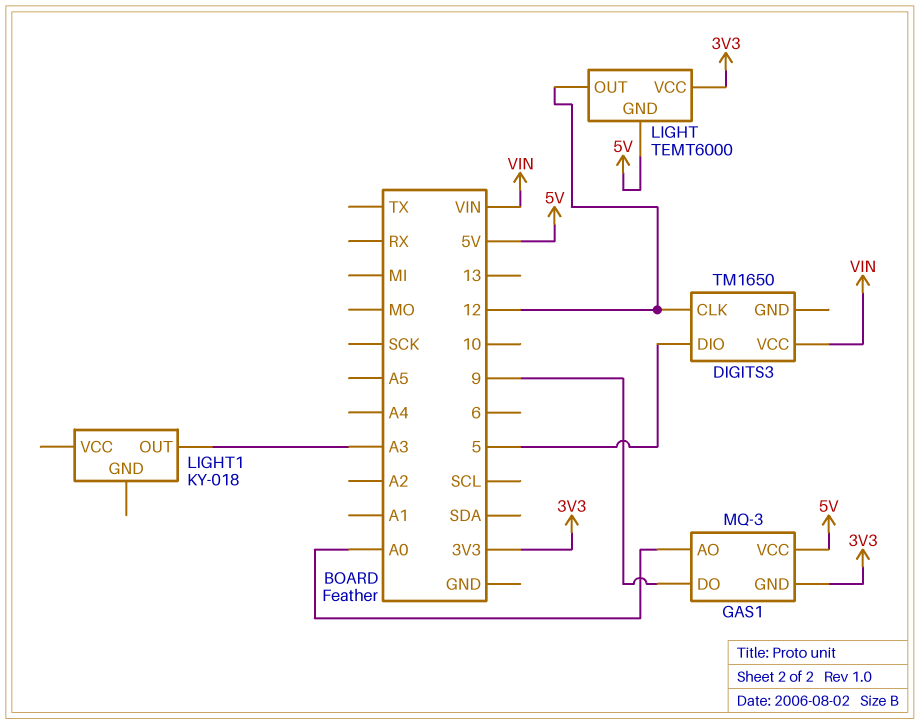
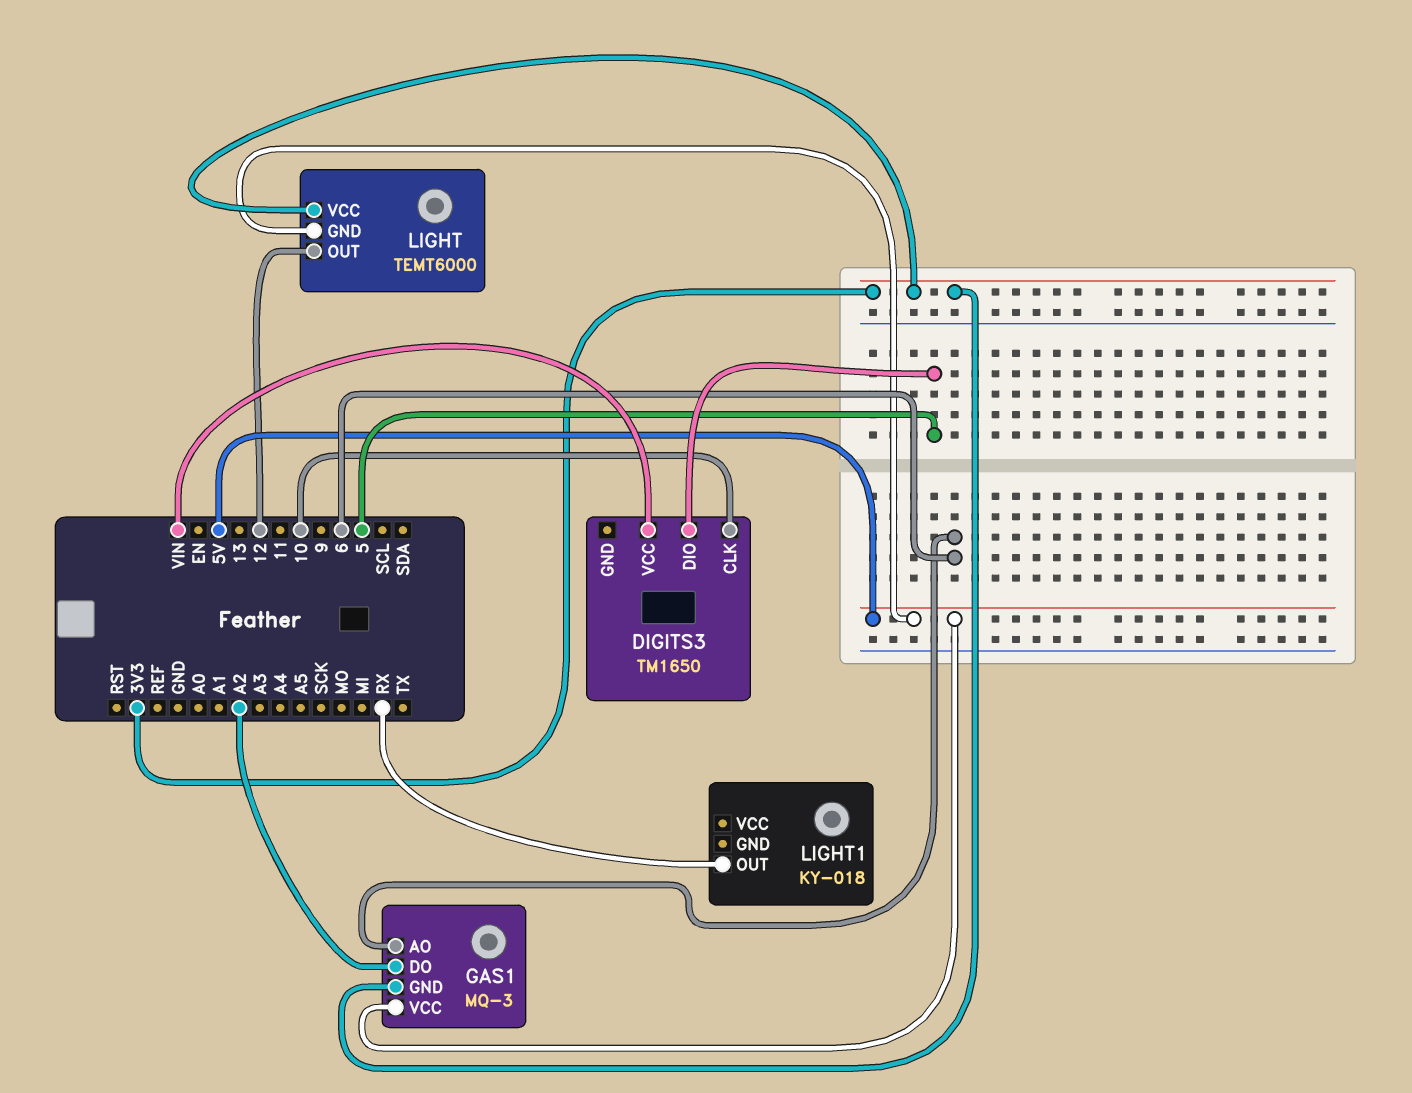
DIGITS3 pin CLK: 12 -> 10
GAS1 pin AO: A0 -> 6
GAS1 pin DO: 9 -> A2
LIGHT1 pin OUT: A3 -> RX

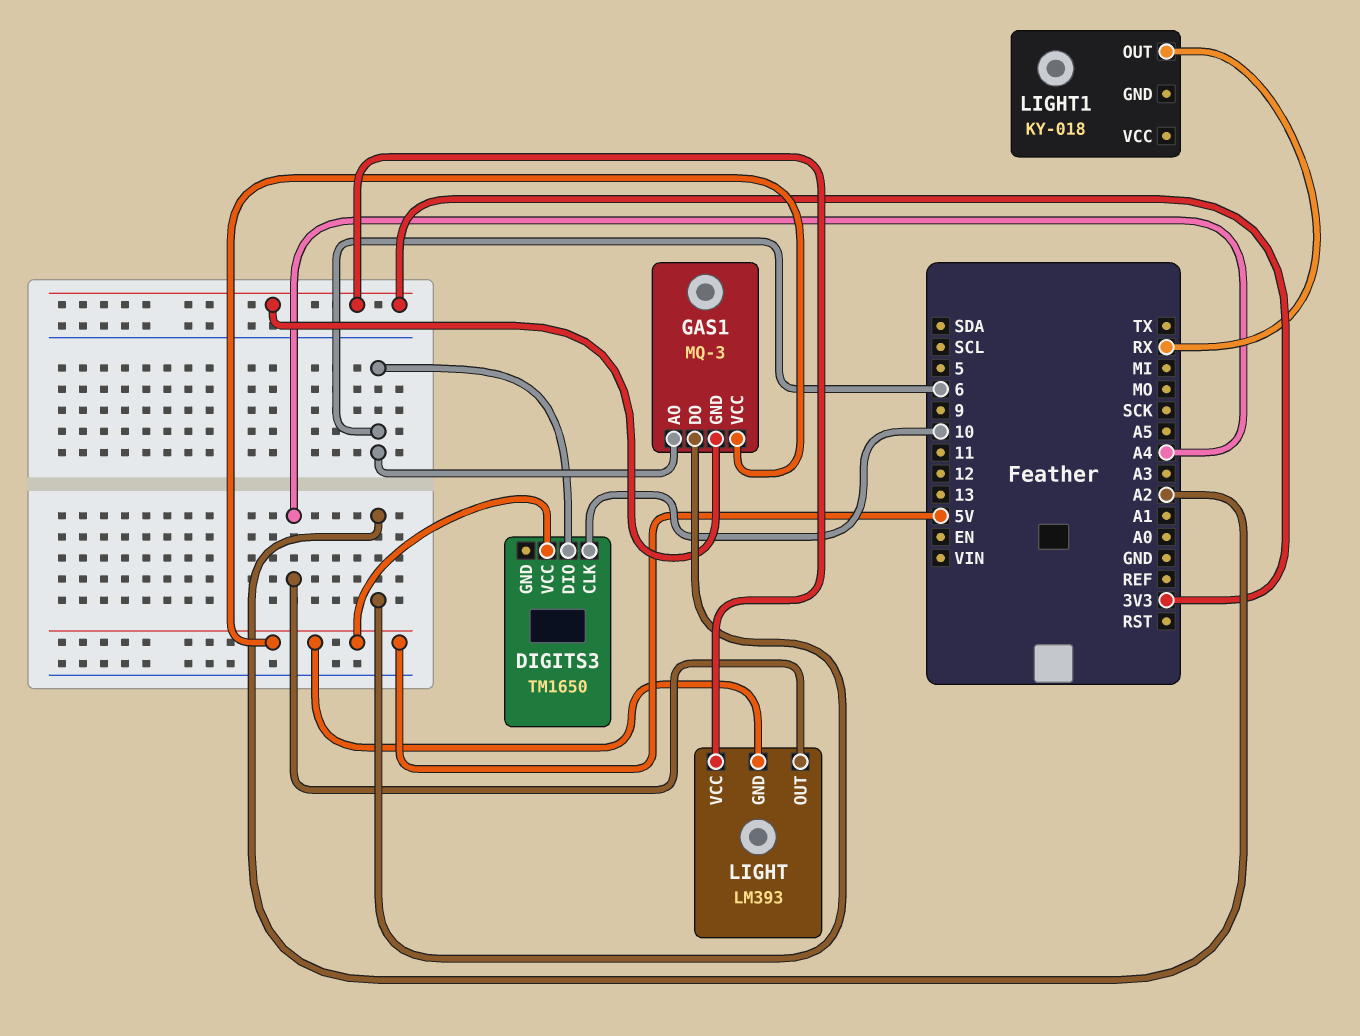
DIGITS3 pin DIO: 5 -> 6
DIGITS3 pin VCC: VIN -> 5V
LIGHT: TEMT6000 -> LM393
LIGHT pin OUT: 12 -> A4

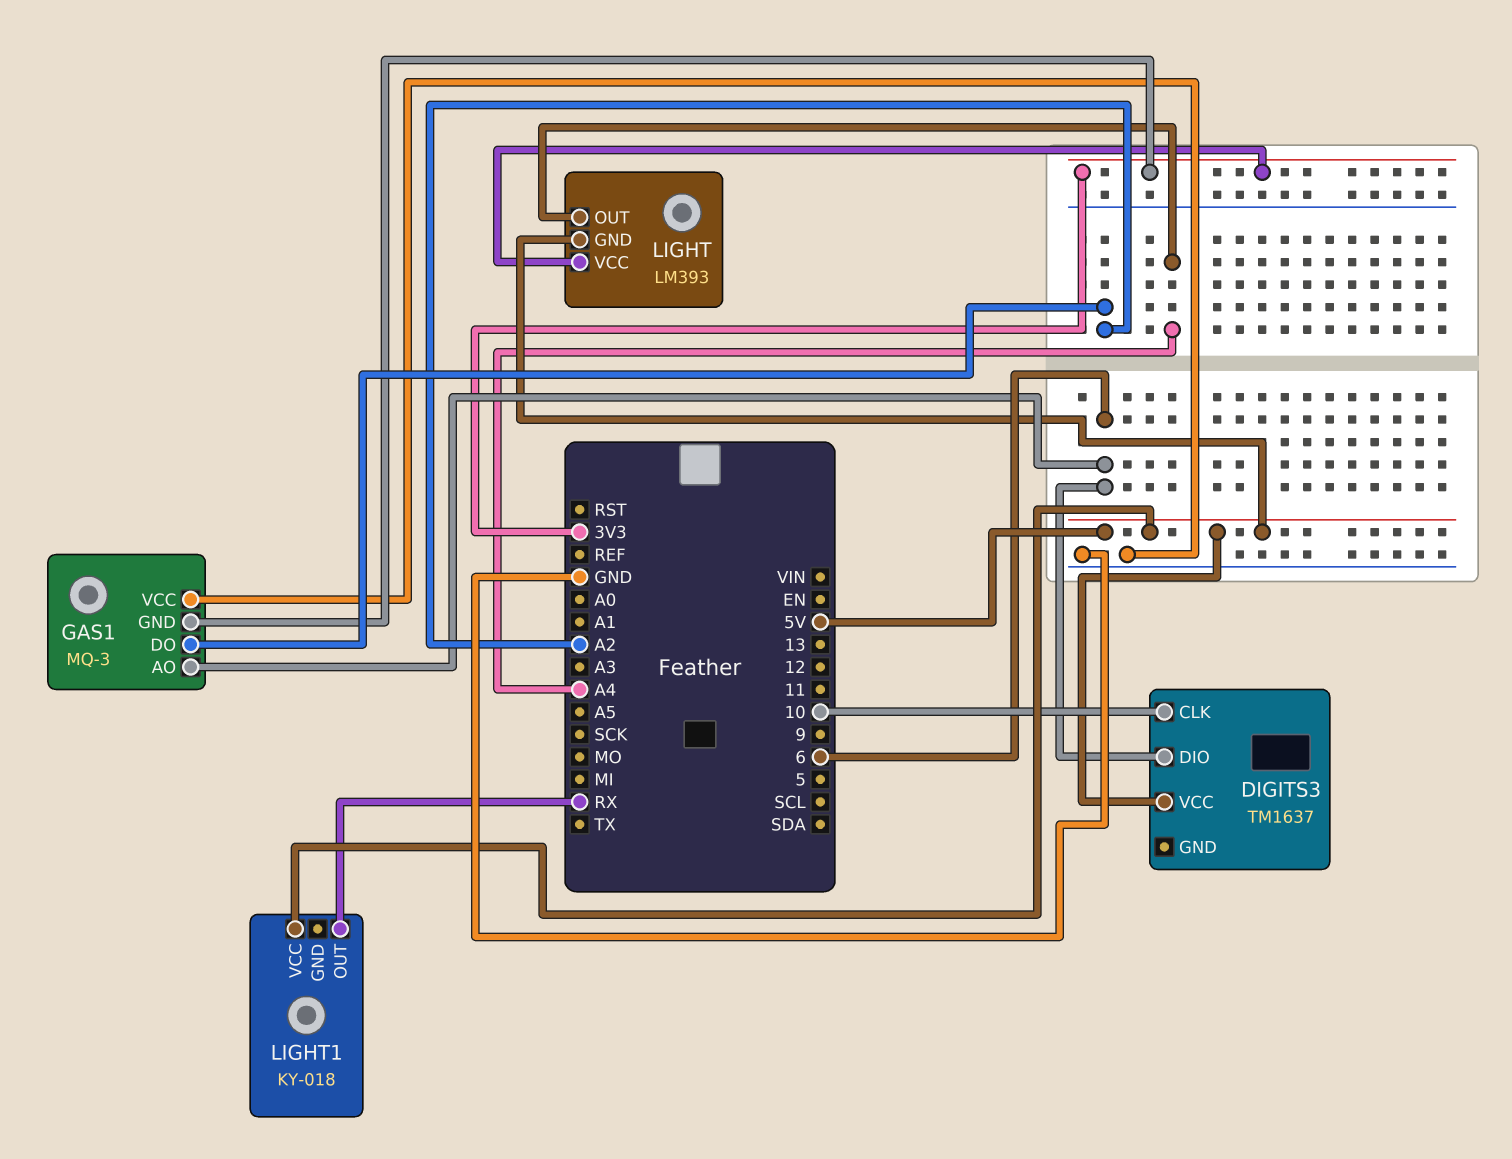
DIGITS3: TM1650 -> TM1637
GAS1 pin VCC: 5V -> GND
LIGHT1 pin VCC: none -> 5V

